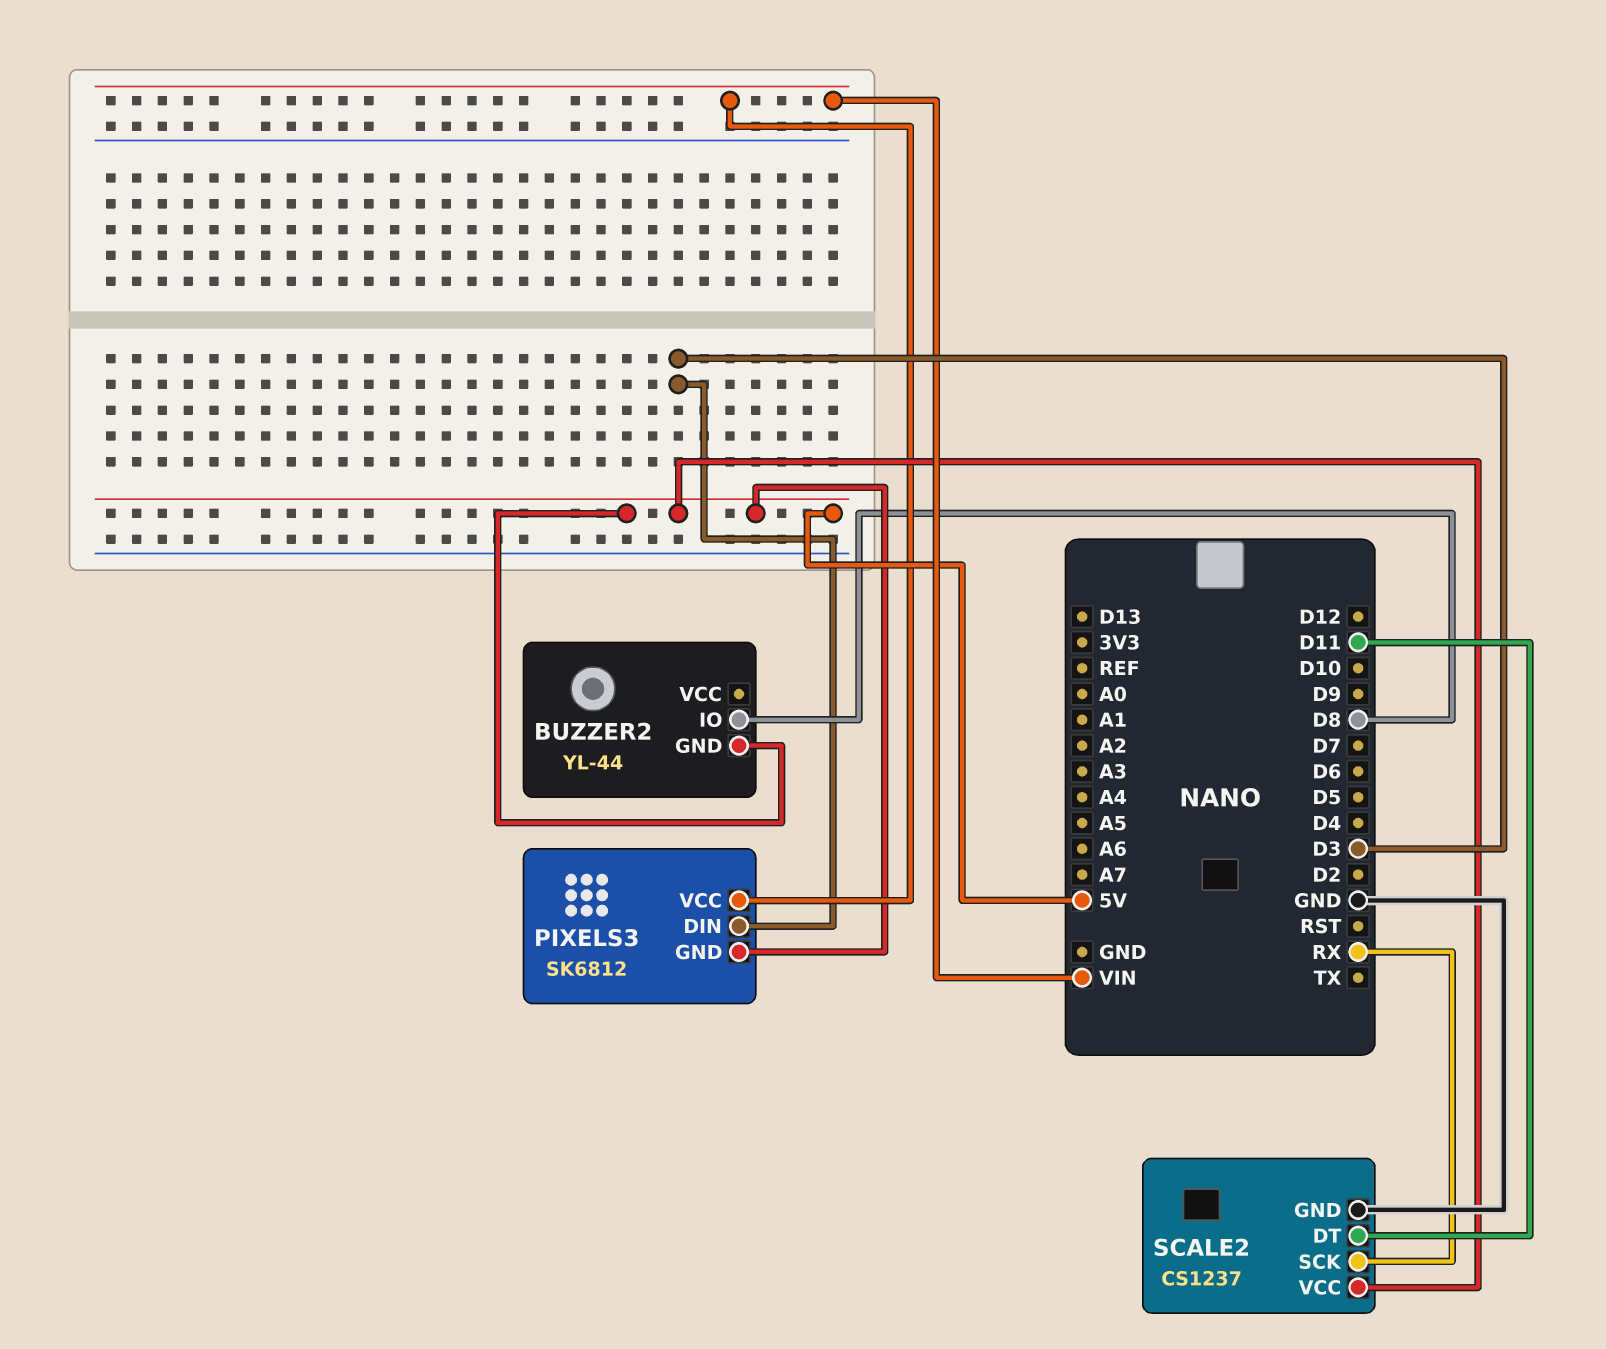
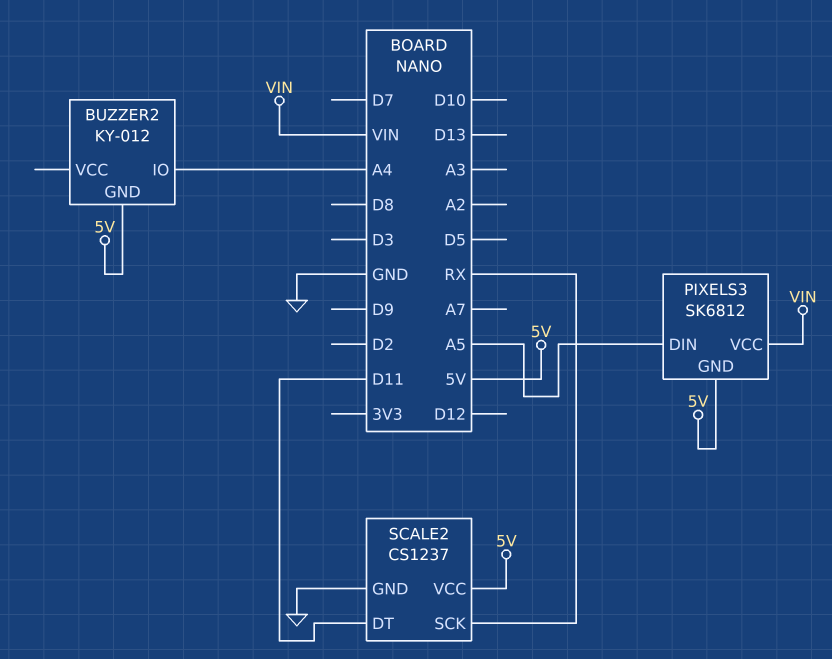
BUZZER2: YL-44 -> KY-012
BUZZER2 pin IO: D8 -> A4
PIXELS3 pin DIN: D3 -> A5

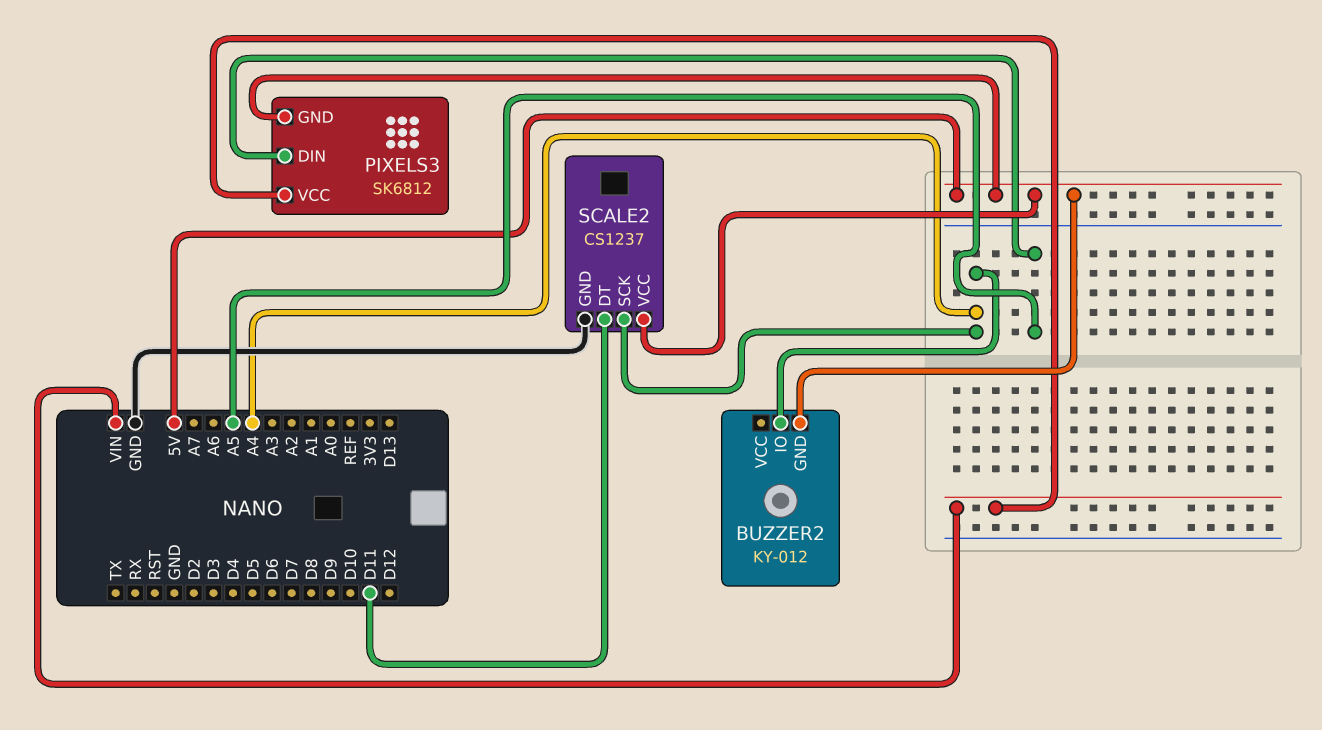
SCALE2 pin SCK: RX -> A4

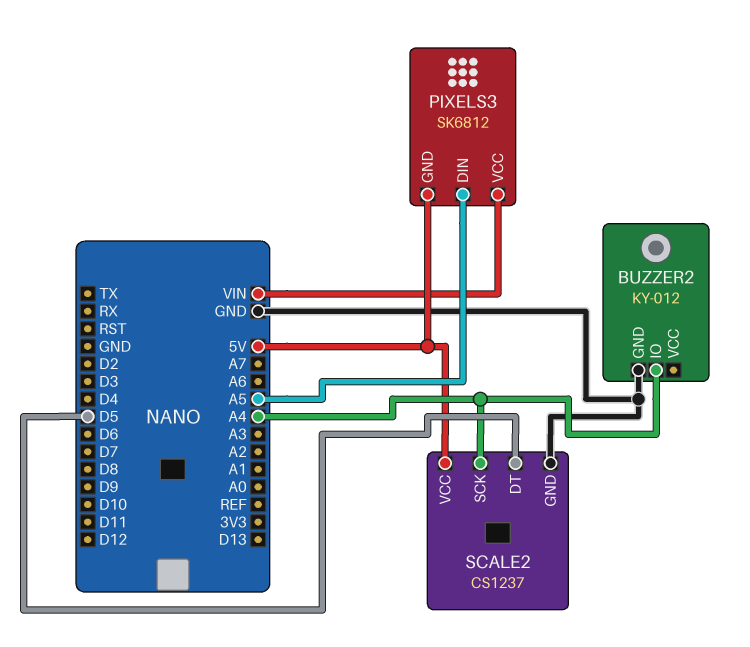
BUZZER2 pin GND: 5V -> GND
SCALE2 pin DT: D11 -> D5

